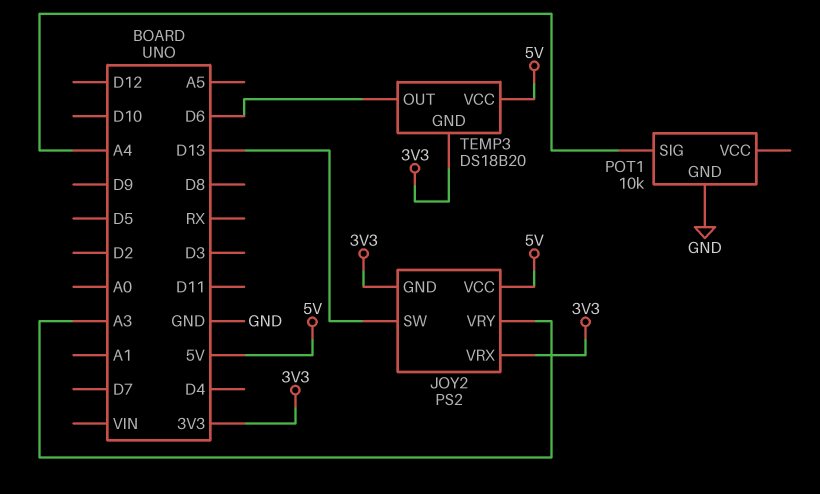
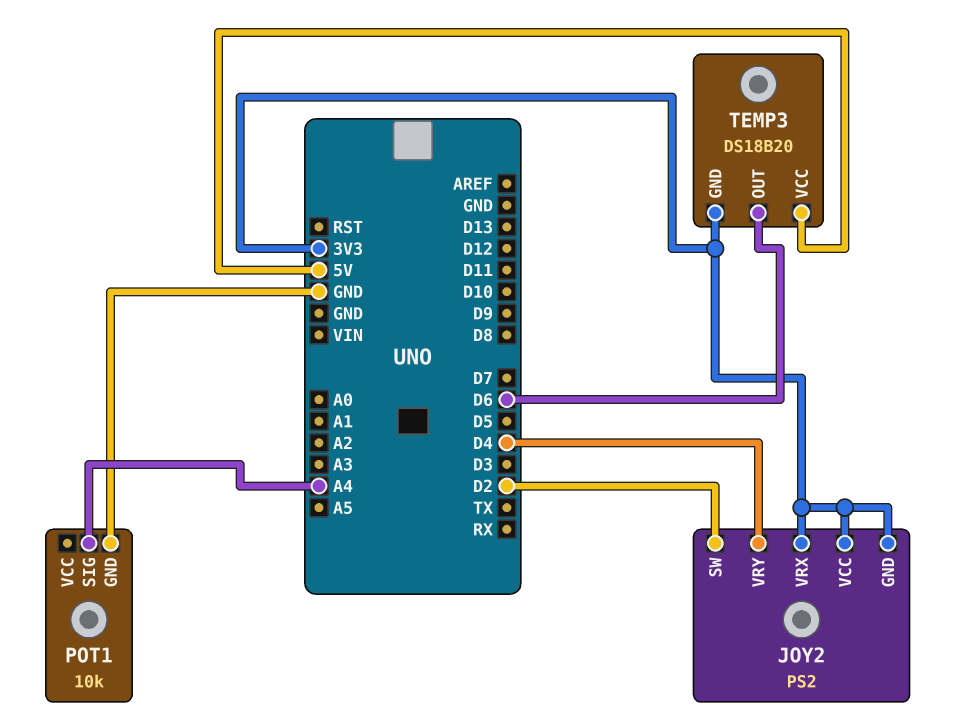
JOY2 pin SW: D13 -> D2
JOY2 pin VCC: 5V -> 3V3
JOY2 pin VRY: A3 -> D4

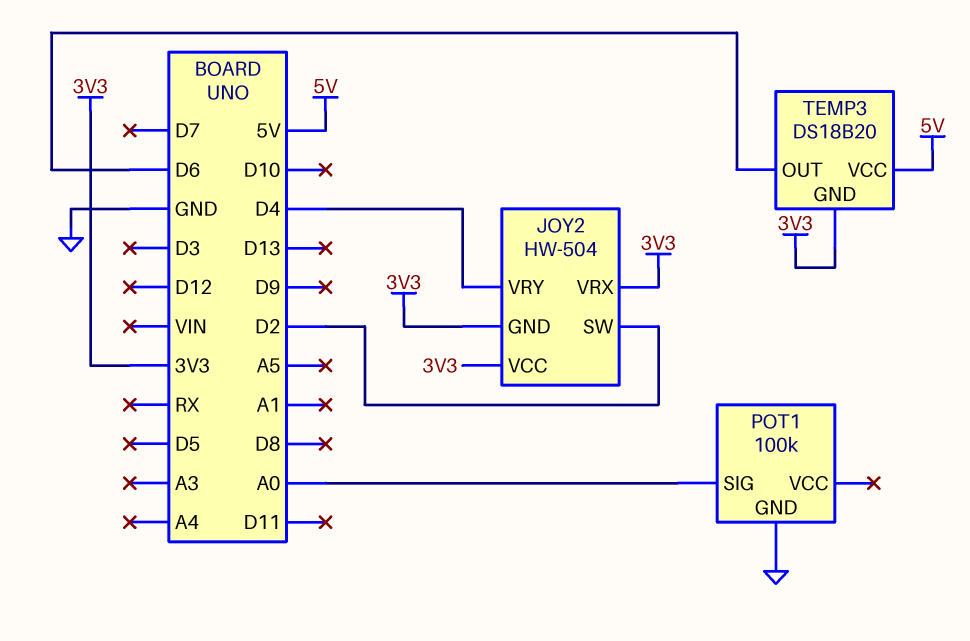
JOY2: PS2 -> HW-504
POT1: 10k -> 100k
POT1 pin SIG: A4 -> A0

